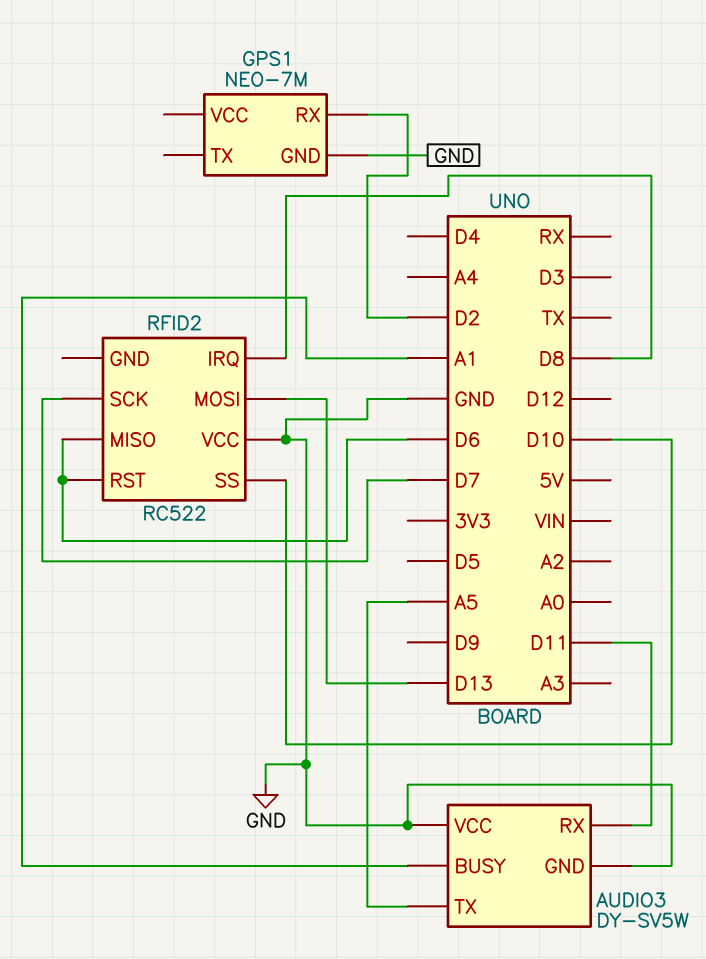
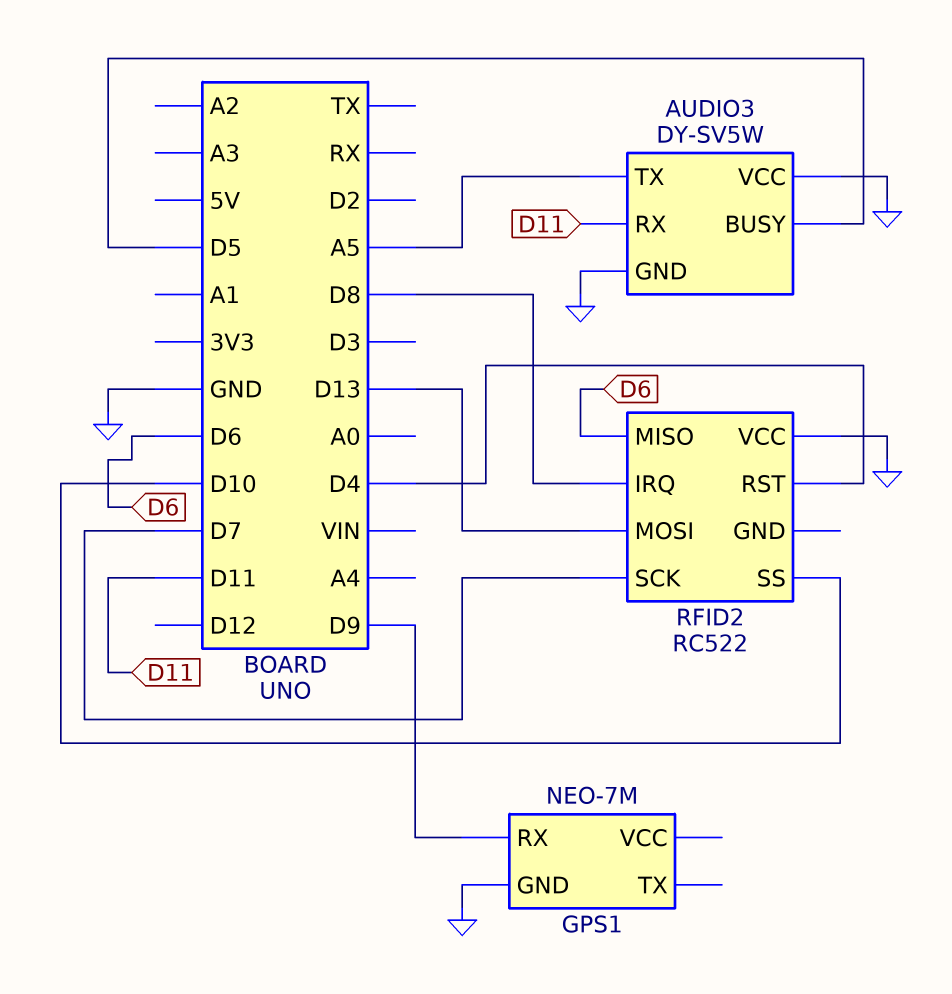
AUDIO3 pin BUSY: A1 -> D5
GPS1 pin RX: D2 -> D9
RFID2 pin RST: D6 -> D4

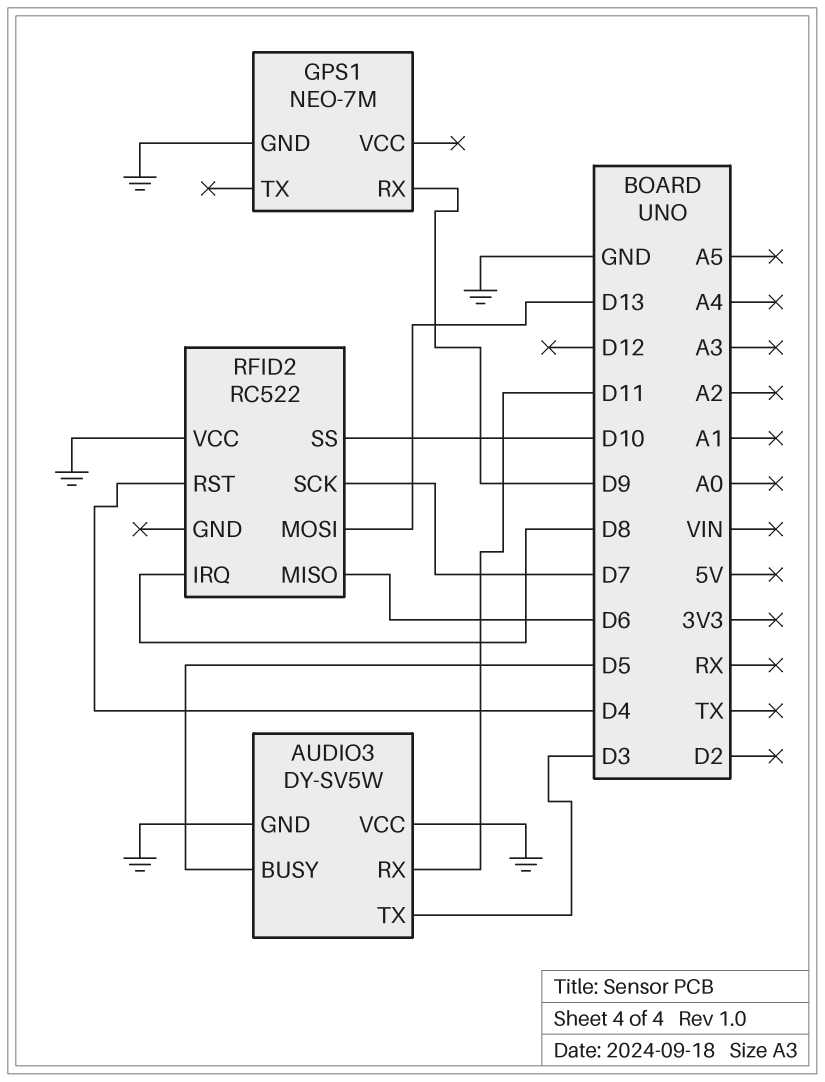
AUDIO3 pin TX: A5 -> D3

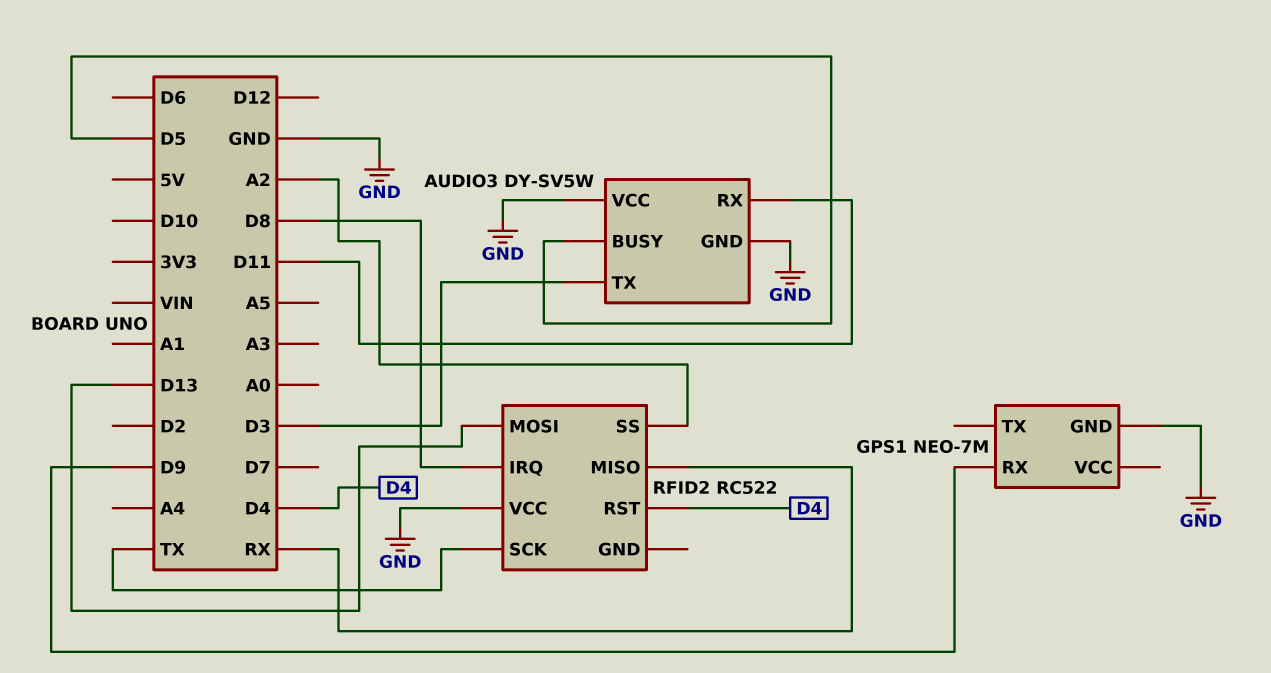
RFID2 pin MISO: D6 -> RX
RFID2 pin SCK: D7 -> TX
RFID2 pin SS: D10 -> A2

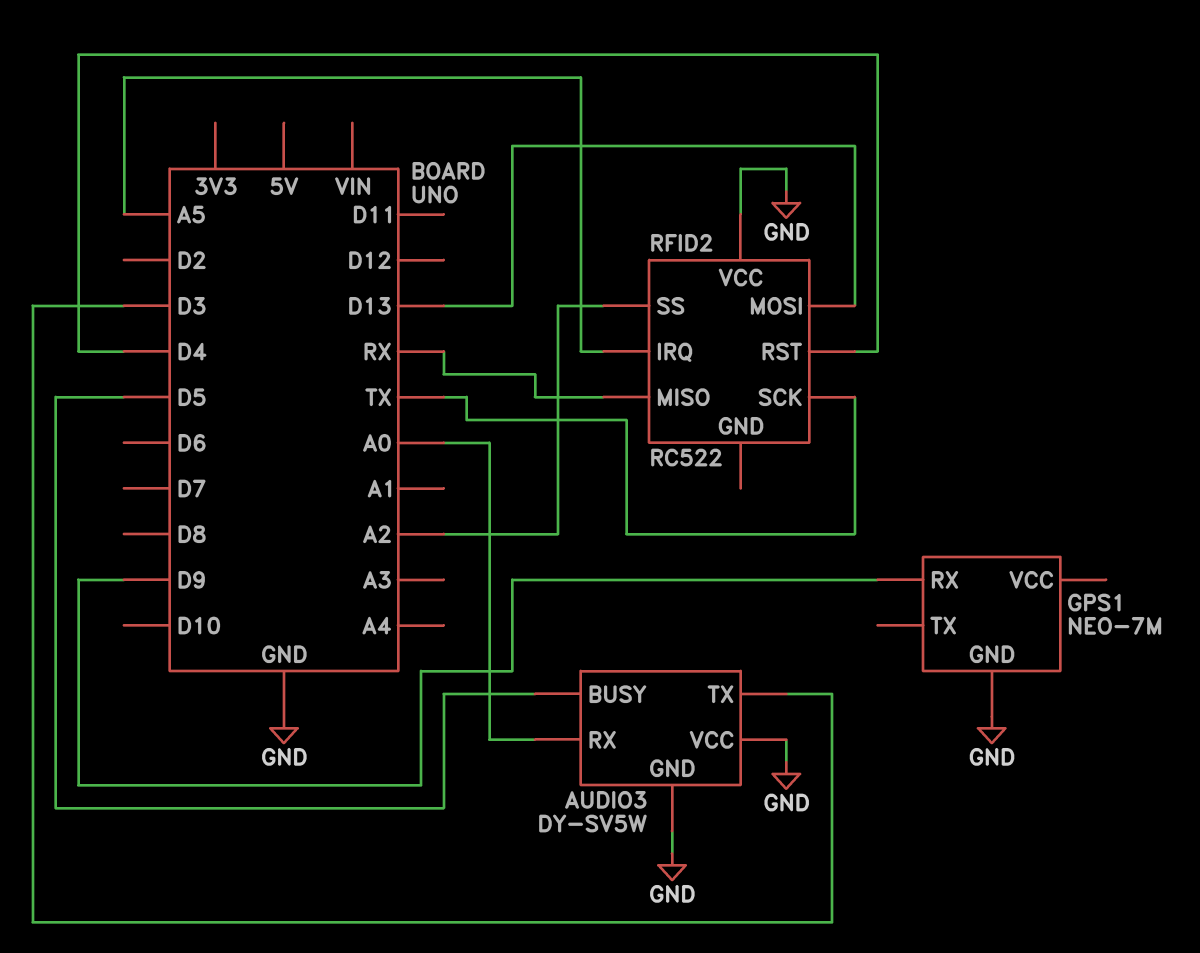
AUDIO3 pin RX: D11 -> A0
RFID2 pin IRQ: D8 -> A5

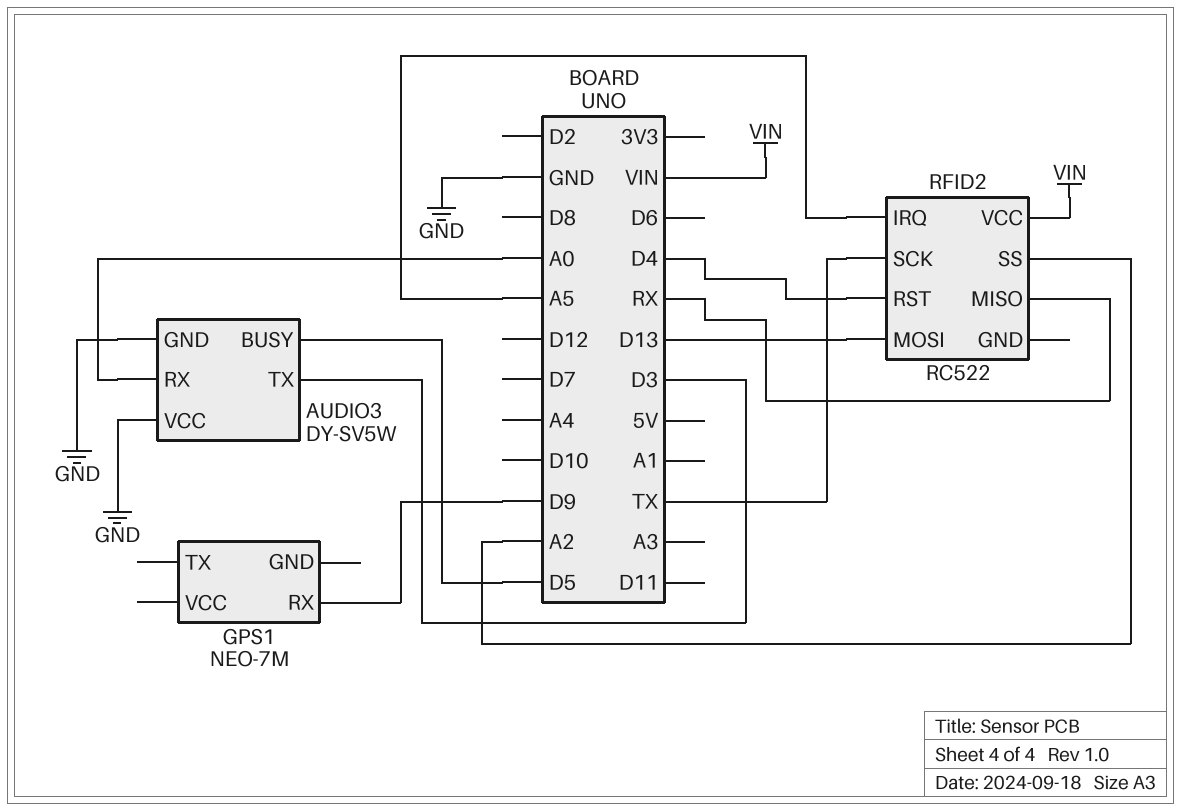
GPS1 pin GND: GND -> none
RFID2 pin VCC: GND -> VIN

